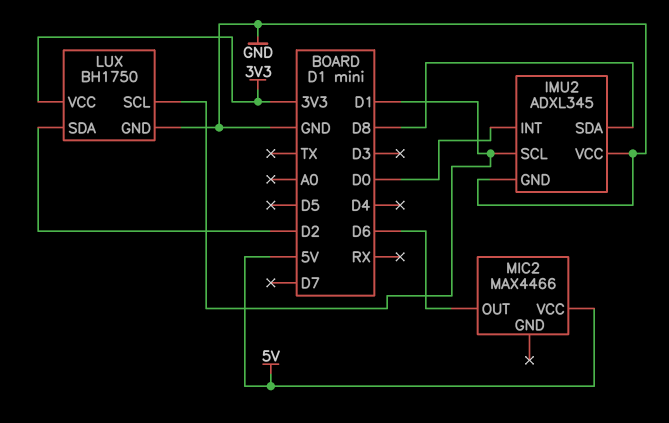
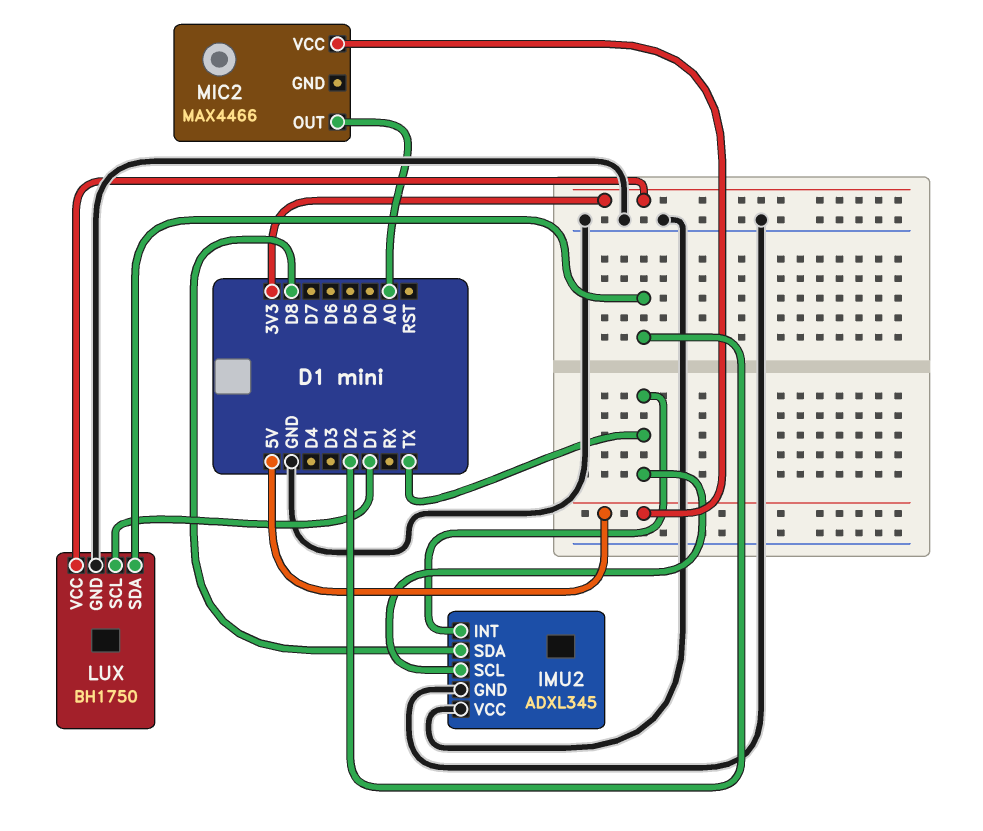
IMU2 pin INT: D0 -> TX
IMU2 pin SCL: D1 -> TX
MIC2 pin OUT: D6 -> A0

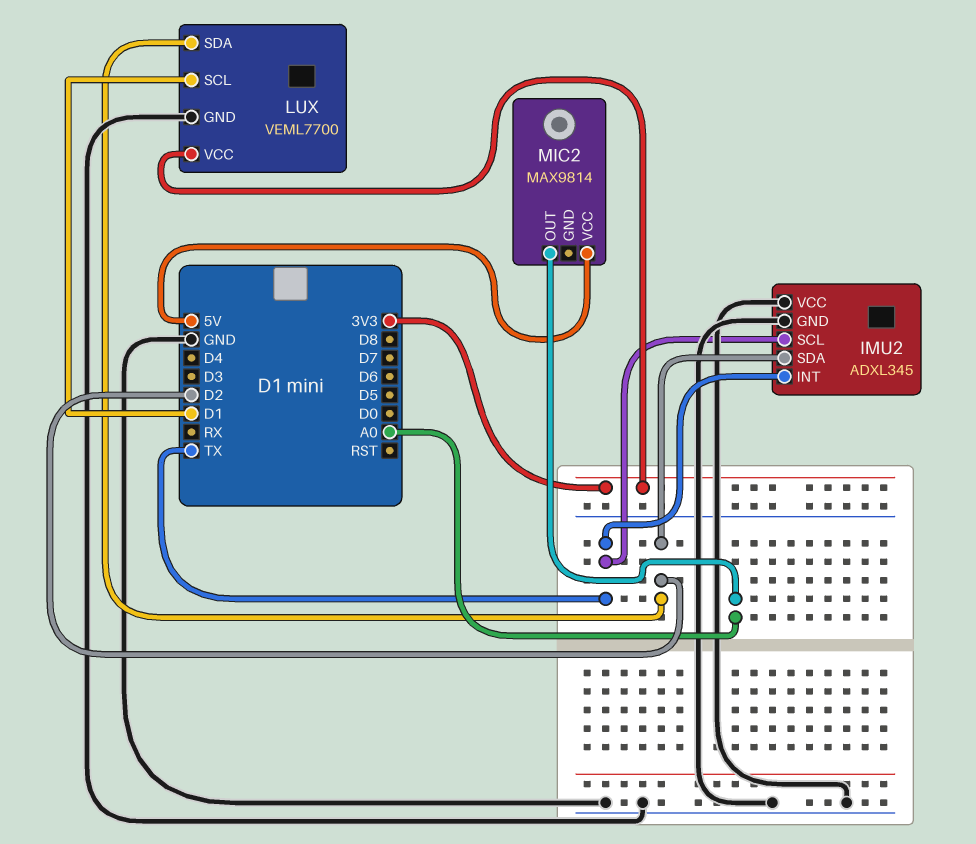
IMU2 pin SDA: D8 -> D2
LUX: BH1750 -> VEML7700
MIC2: MAX4466 -> MAX9814

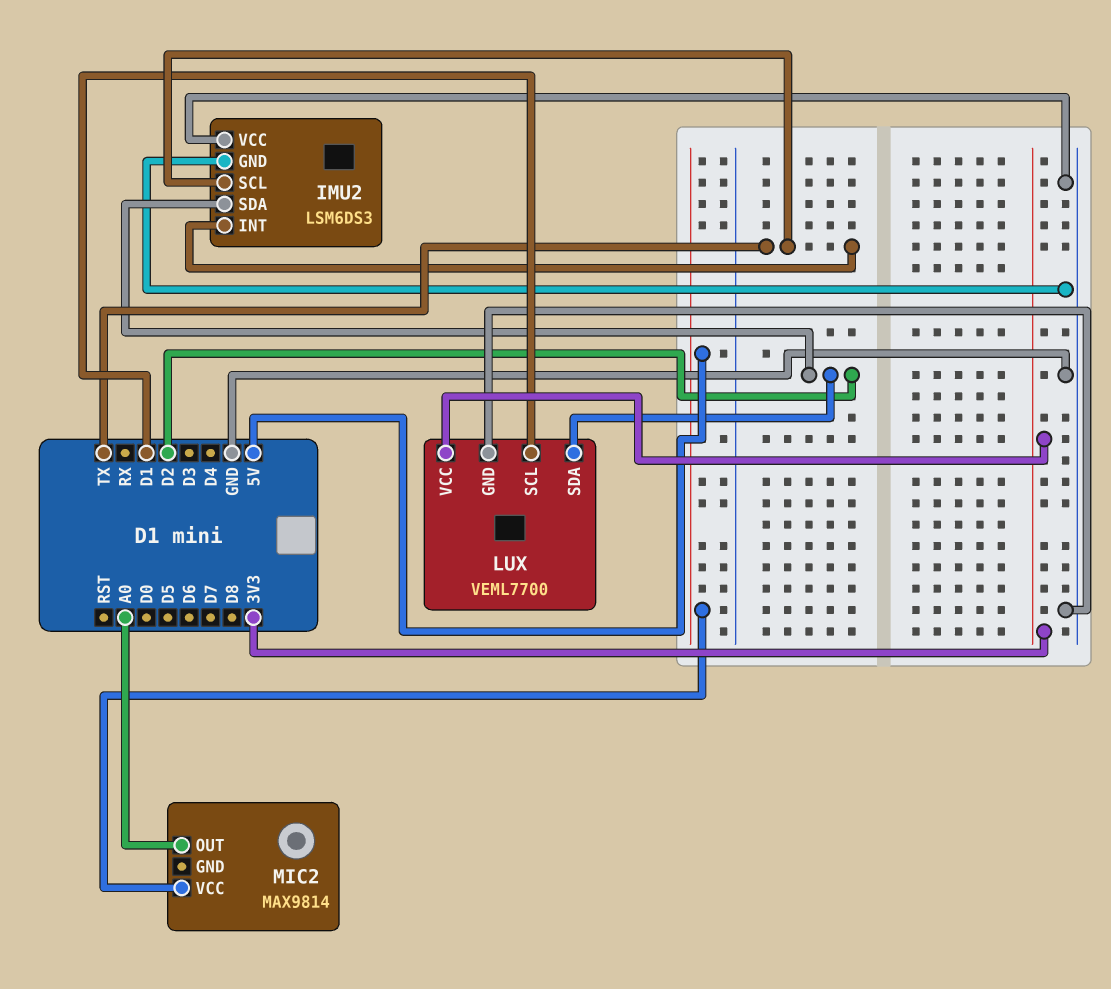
IMU2: ADXL345 -> LSM6DS3

